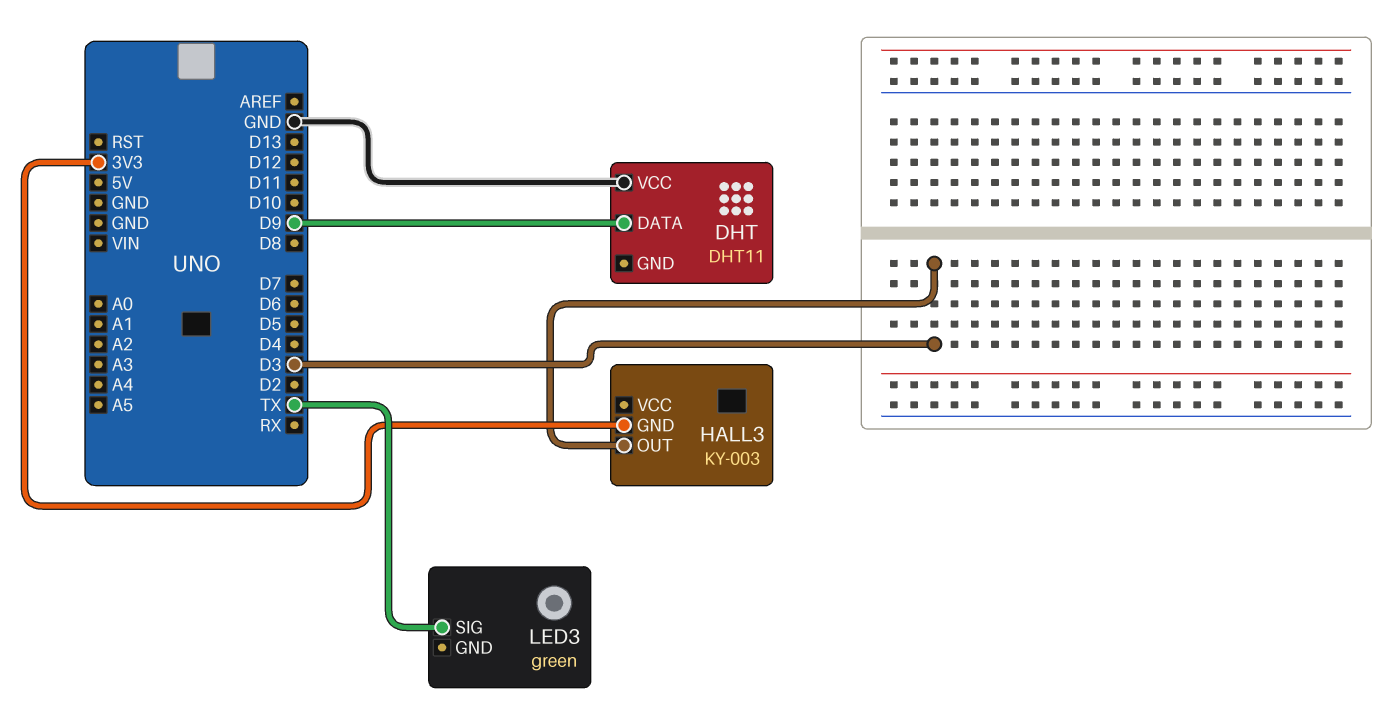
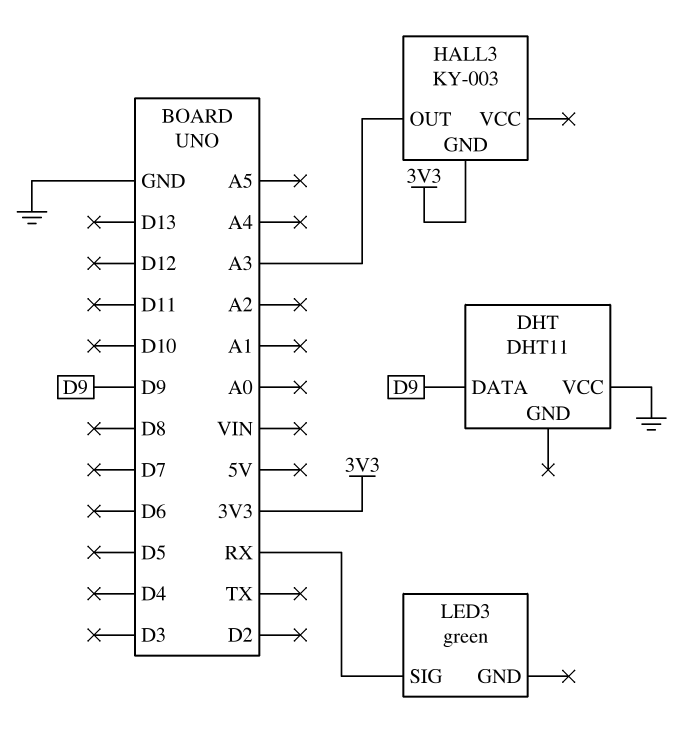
HALL3 pin OUT: D3 -> A3
LED3 pin SIG: TX -> RX

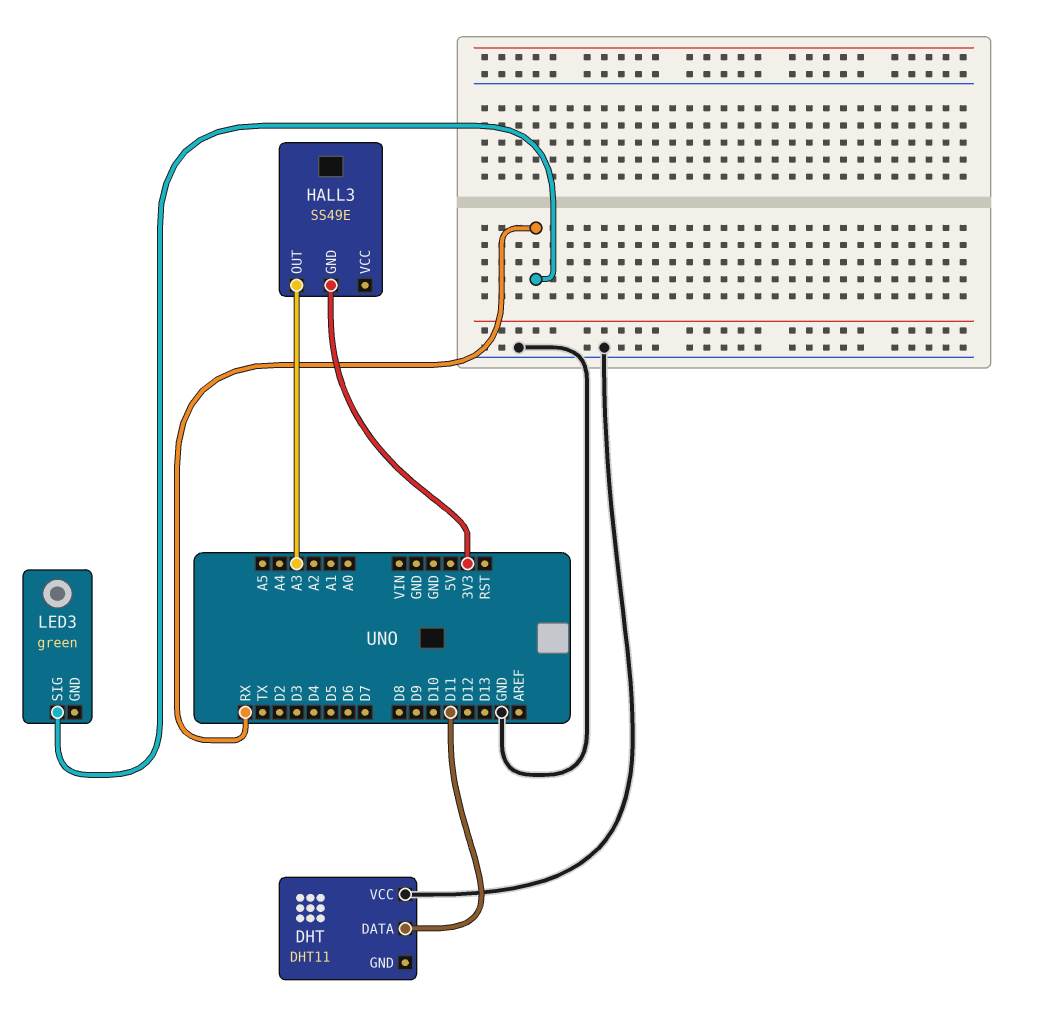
DHT pin DATA: D9 -> D11
HALL3: KY-003 -> SS49E

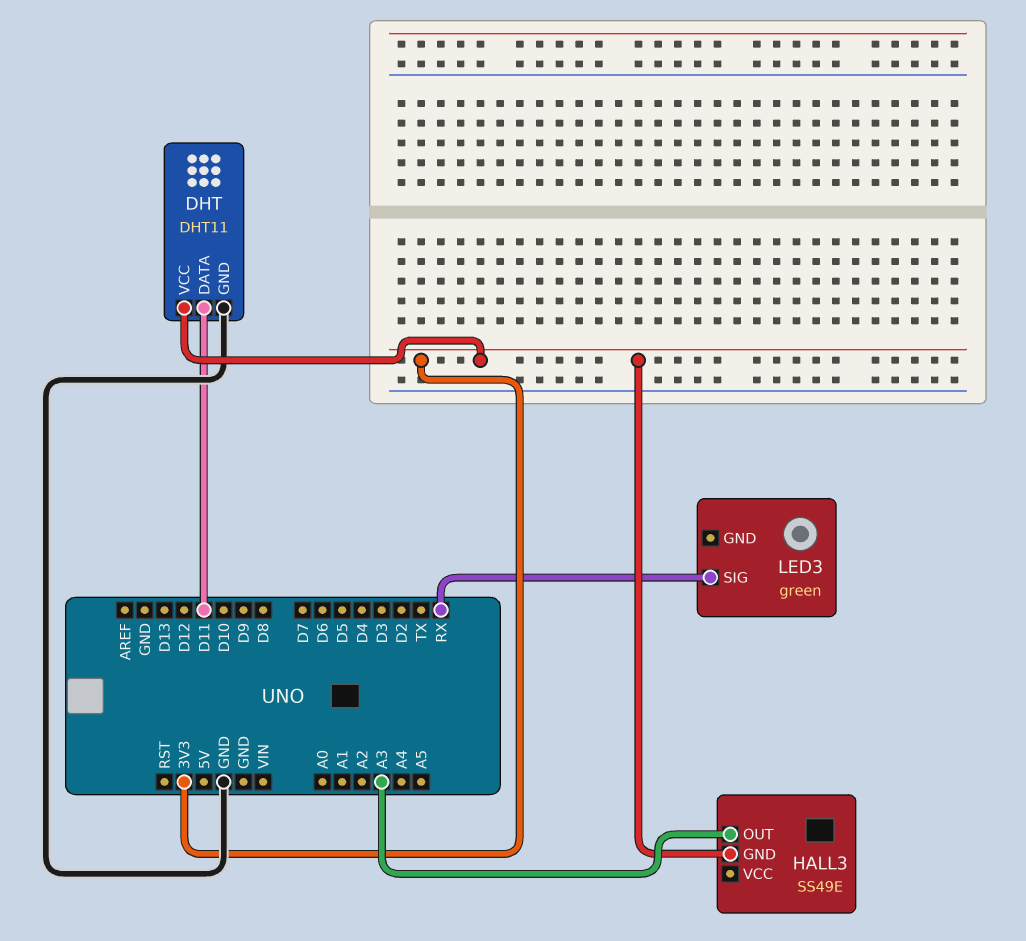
DHT pin GND: none -> GND
DHT pin VCC: GND -> 3V3

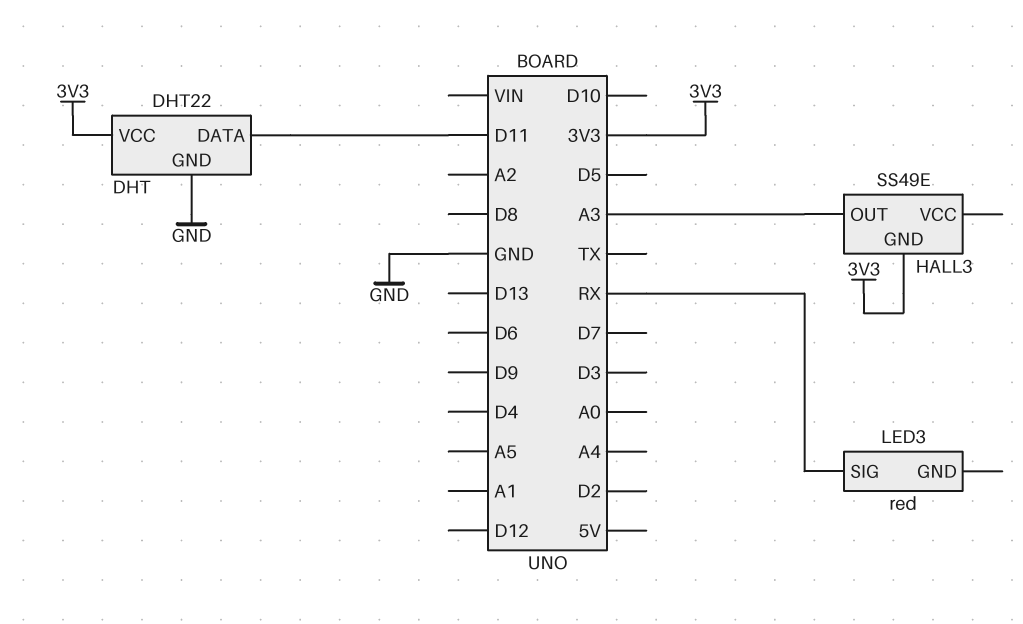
DHT: DHT11 -> DHT22
LED3: green -> red

